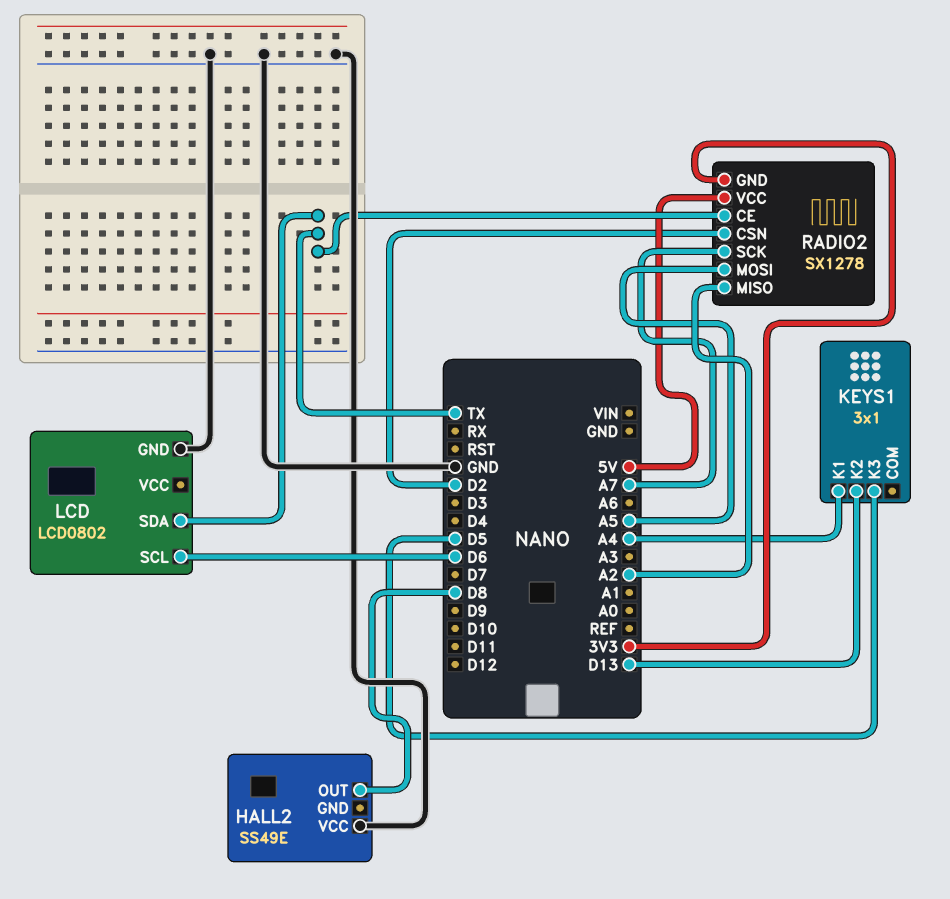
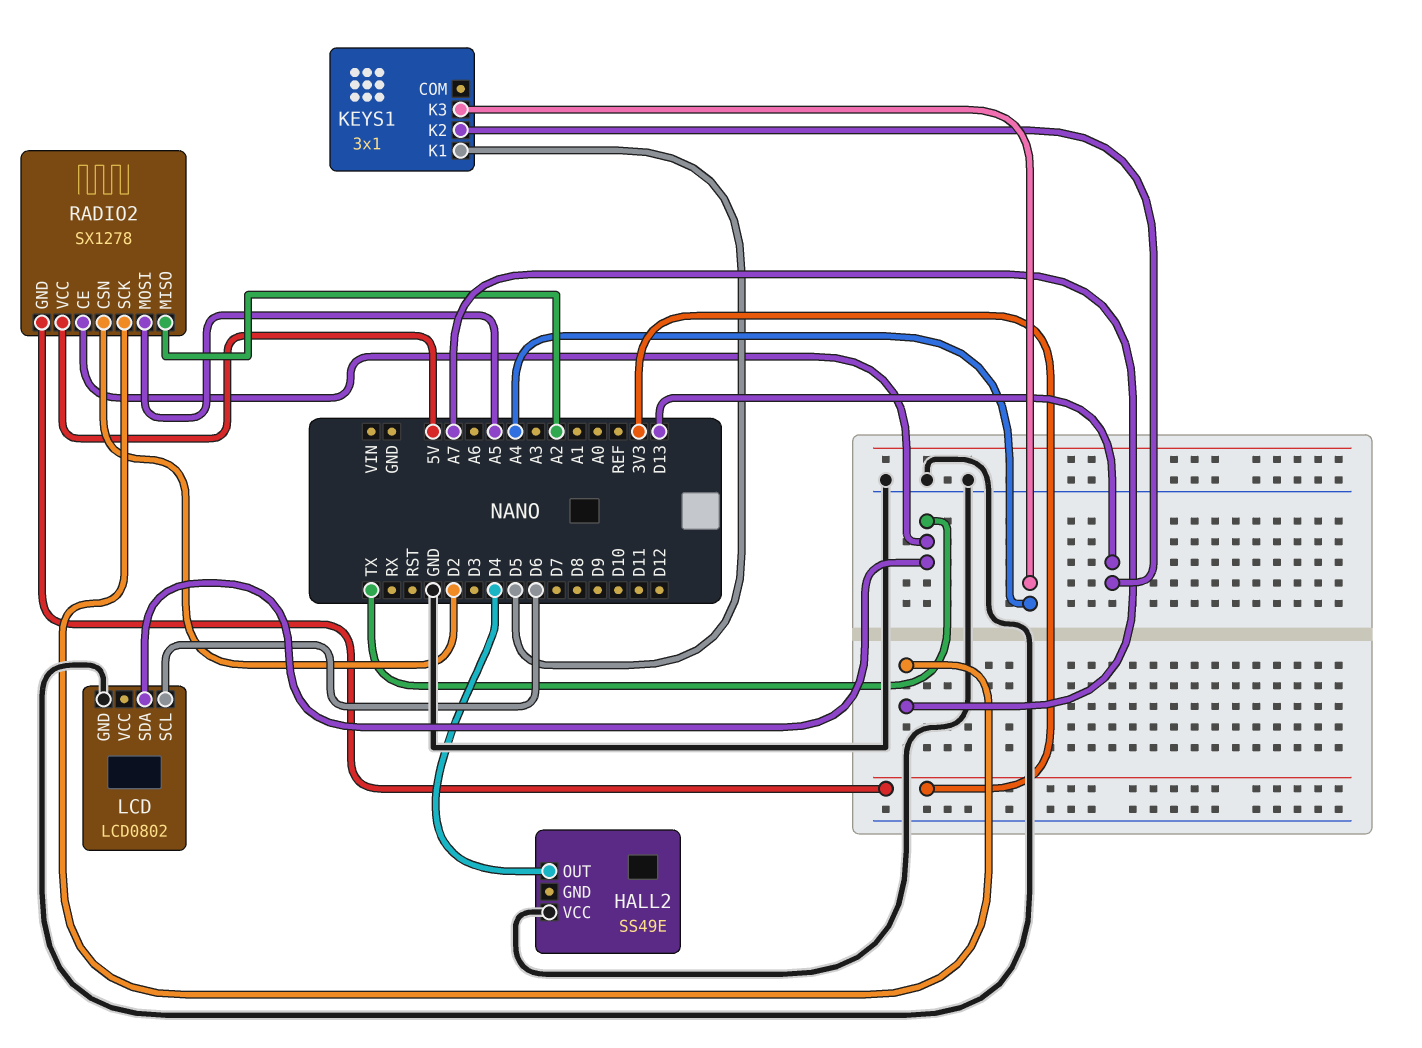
HALL2 pin OUT: D8 -> D4
KEYS1 pin K1: A4 -> D5
KEYS1 pin K3: D5 -> A4

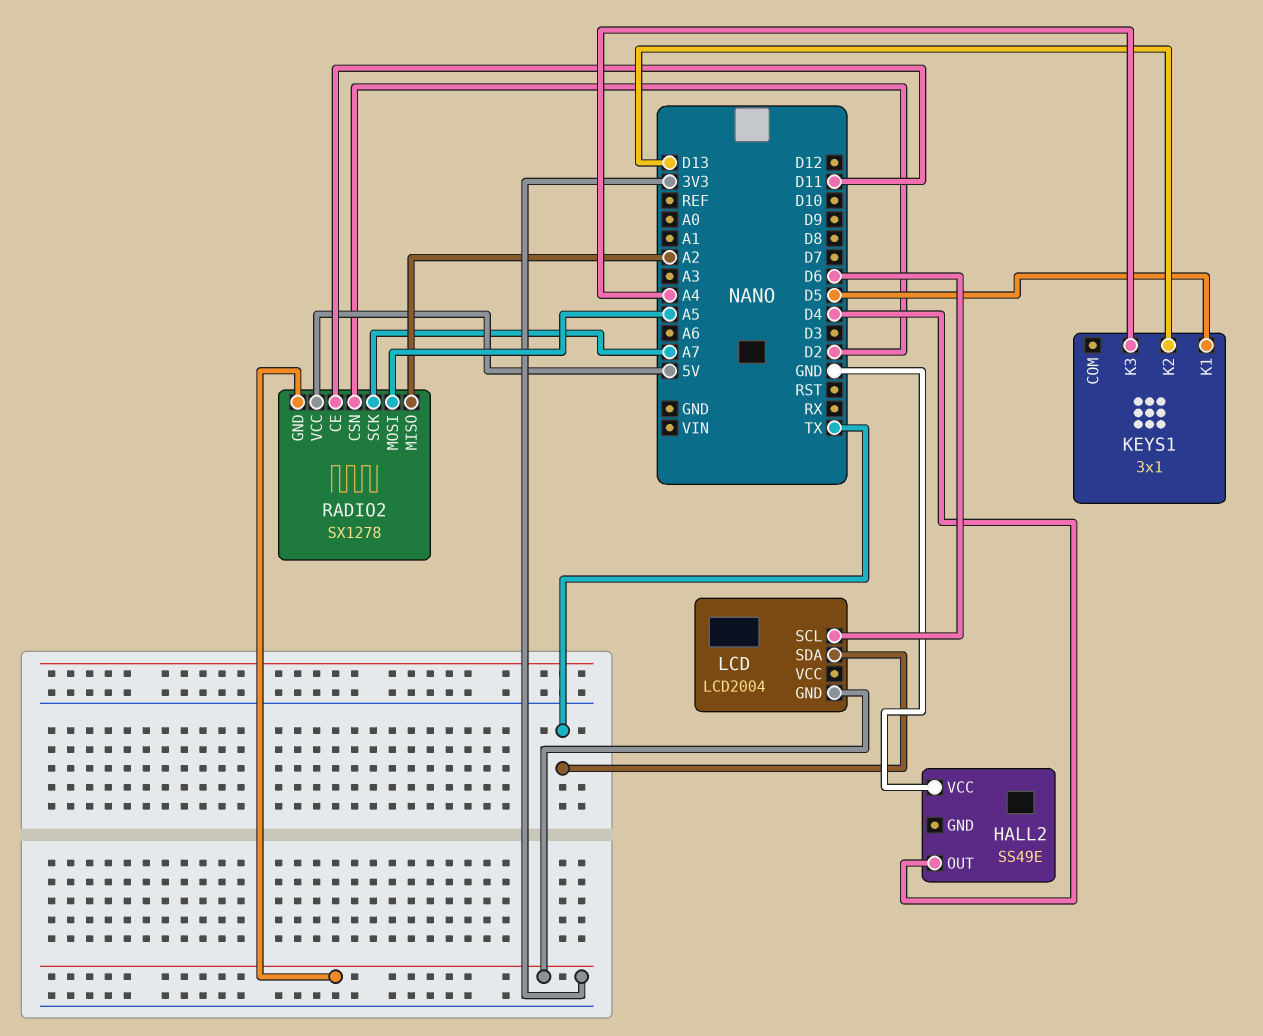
LCD: LCD0802 -> LCD2004
LCD pin GND: GND -> 3V3
RADIO2 pin CE: TX -> D11

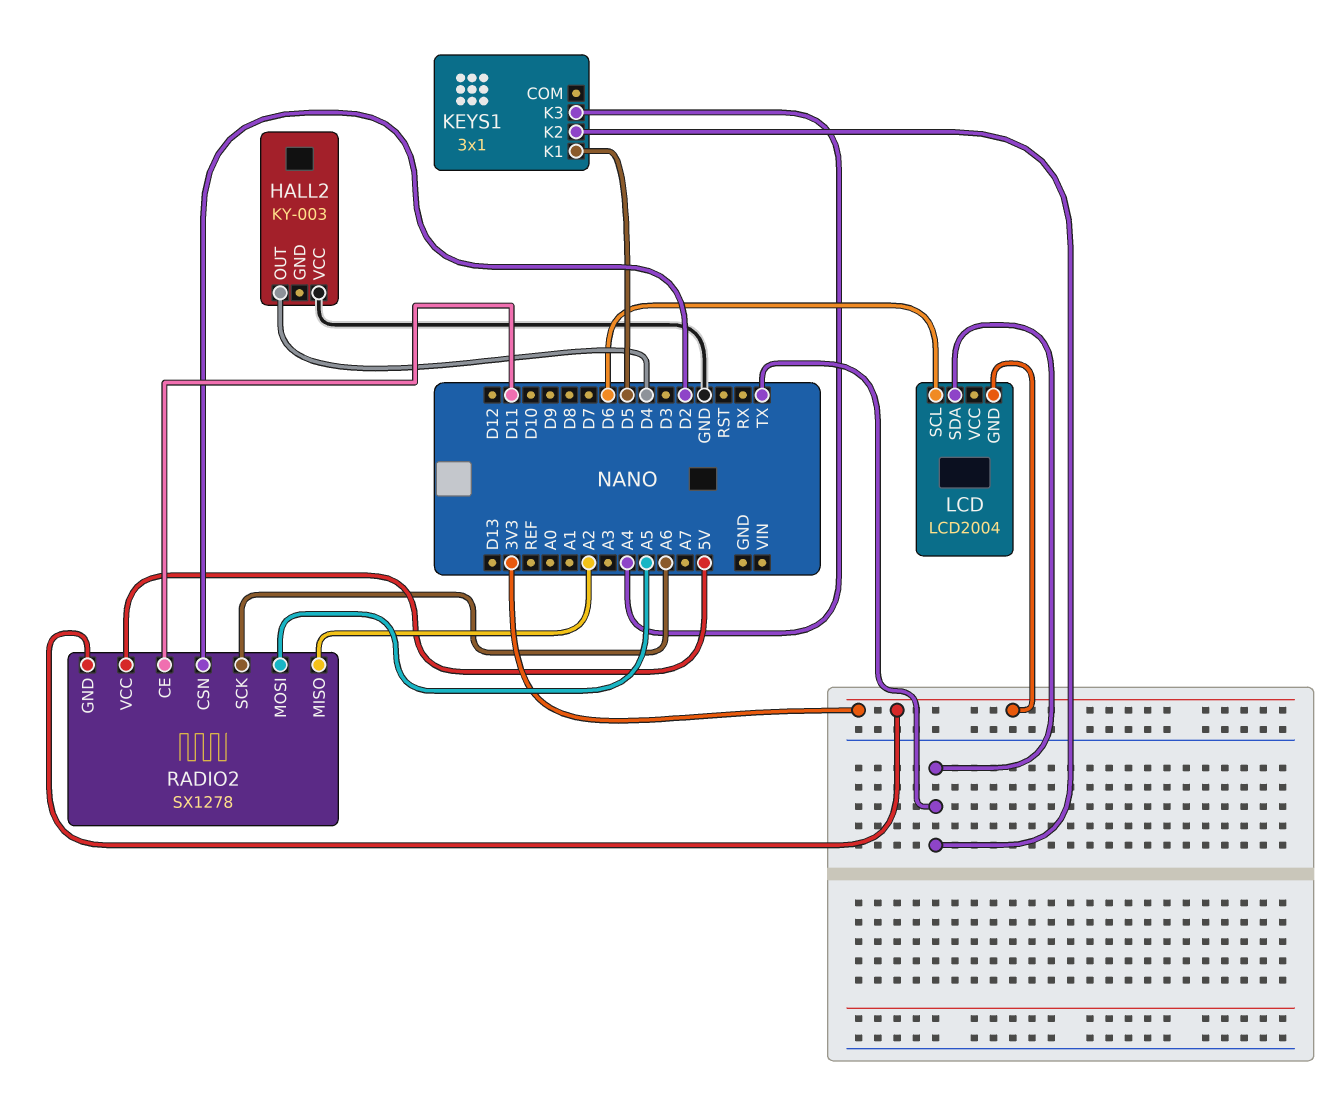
HALL2: SS49E -> KY-003
KEYS1 pin K2: D13 -> TX
RADIO2 pin SCK: A7 -> A6

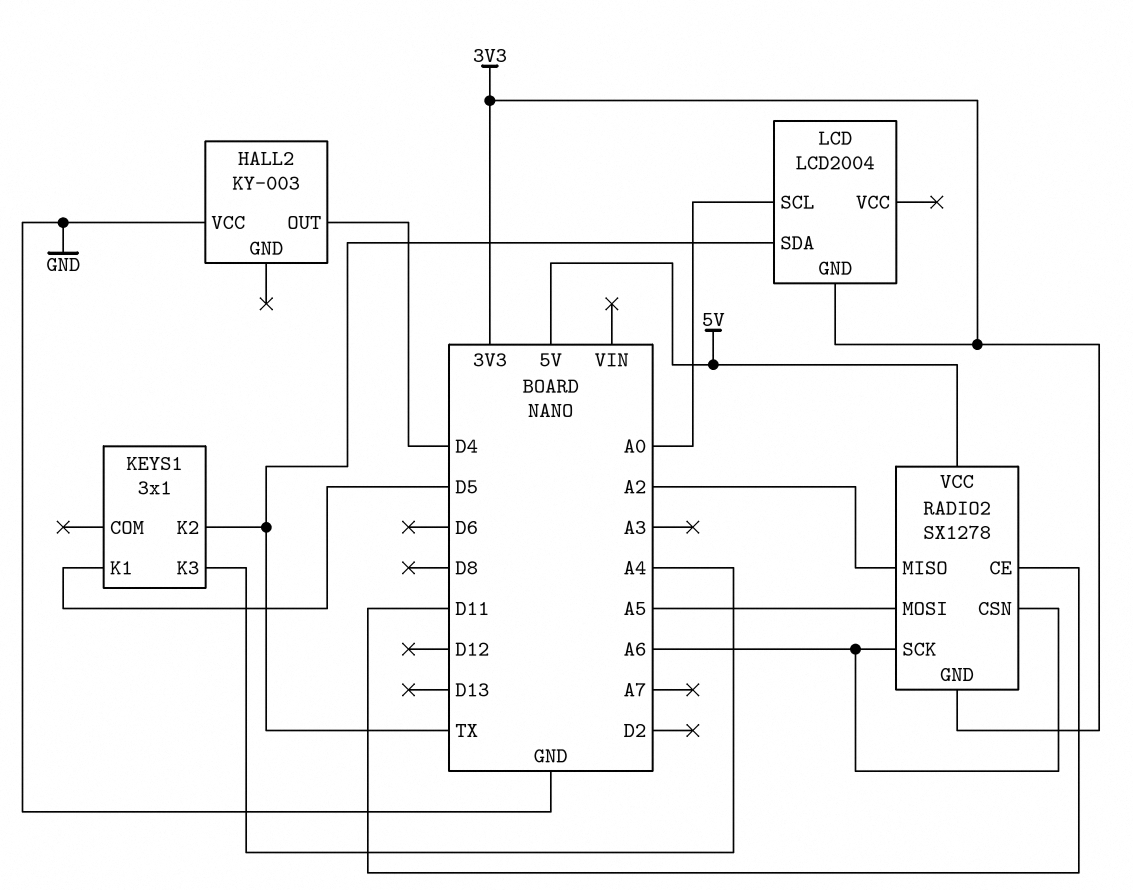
LCD pin SCL: D6 -> A0
RADIO2 pin CSN: D2 -> A6

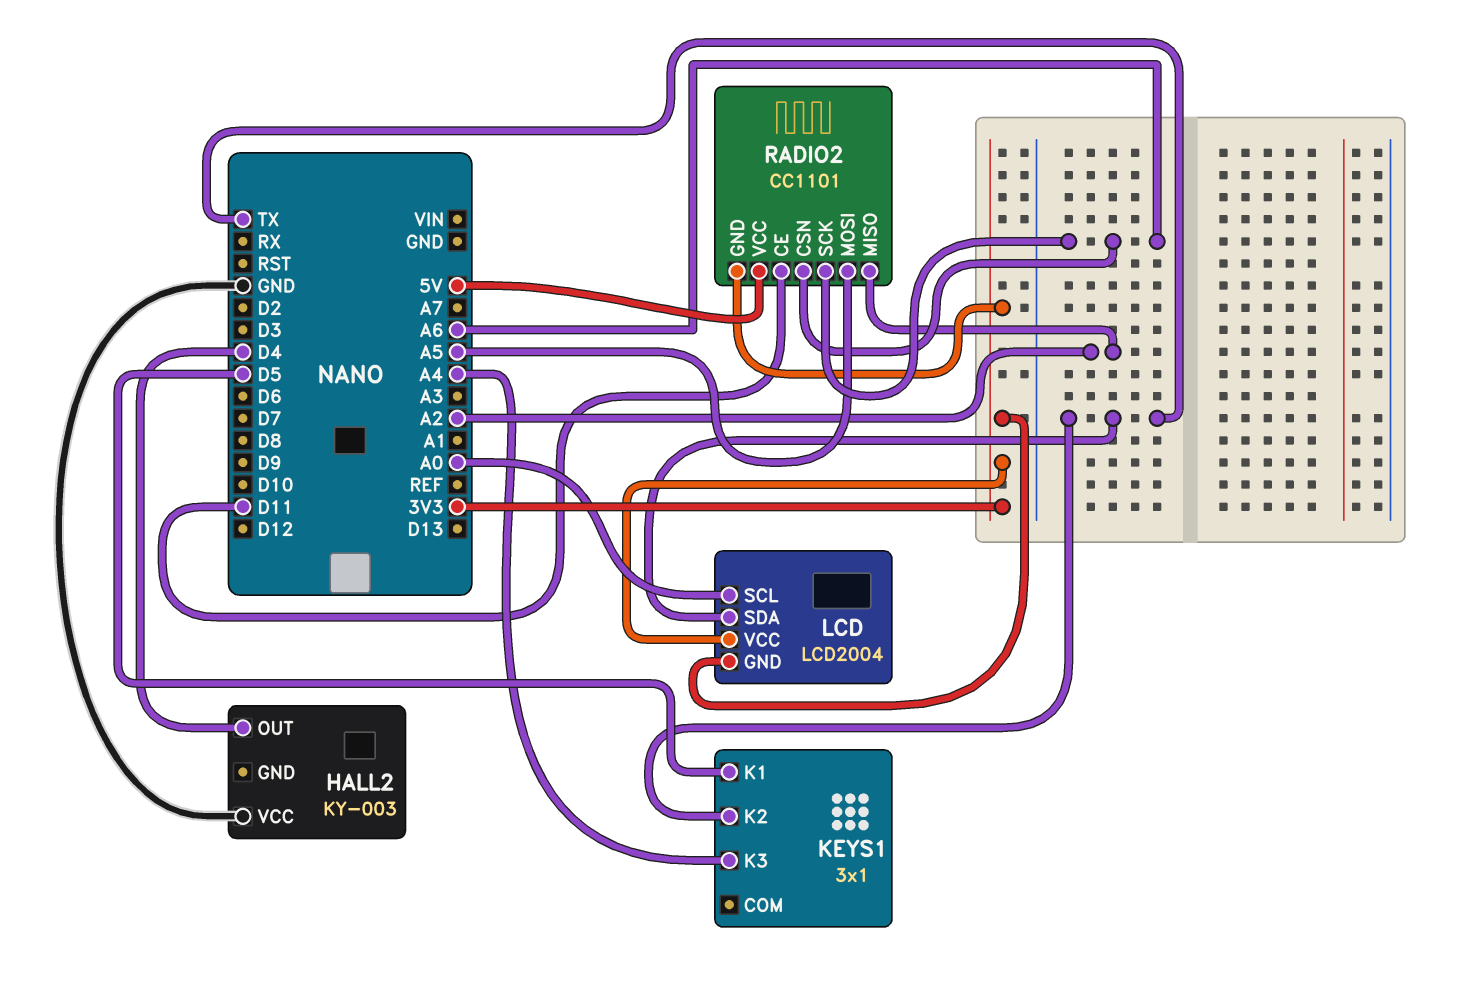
LCD pin VCC: none -> 3V3
RADIO2: SX1278 -> CC1101

